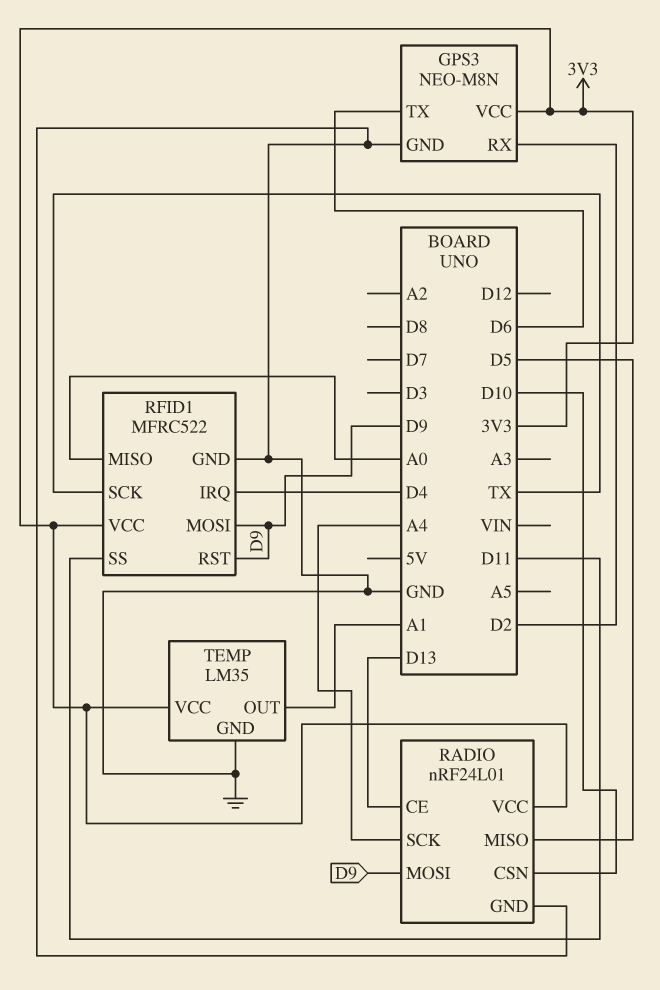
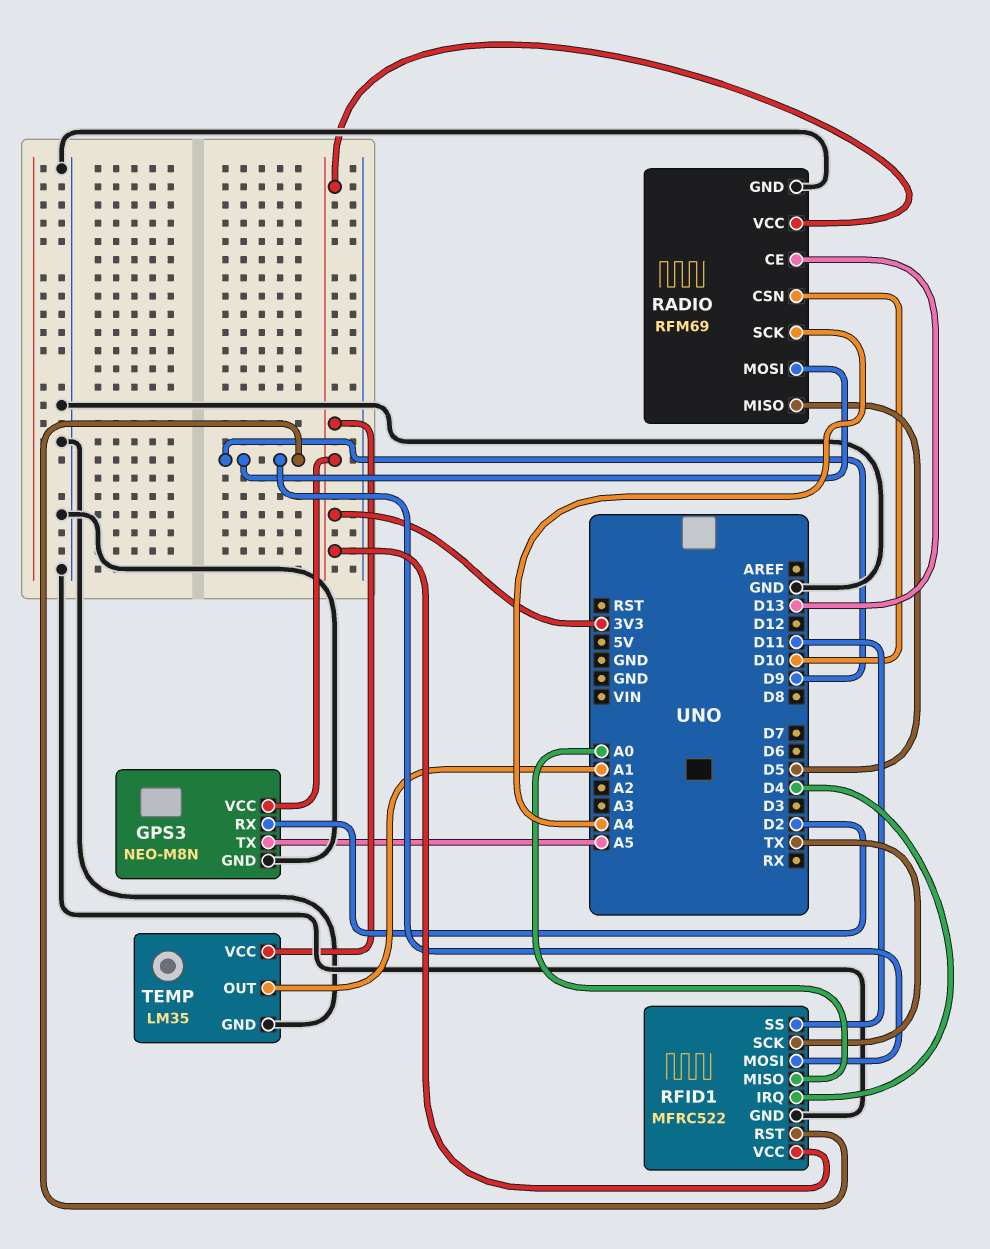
GPS3 pin TX: D6 -> A5
RADIO: nRF24L01 -> RFM69

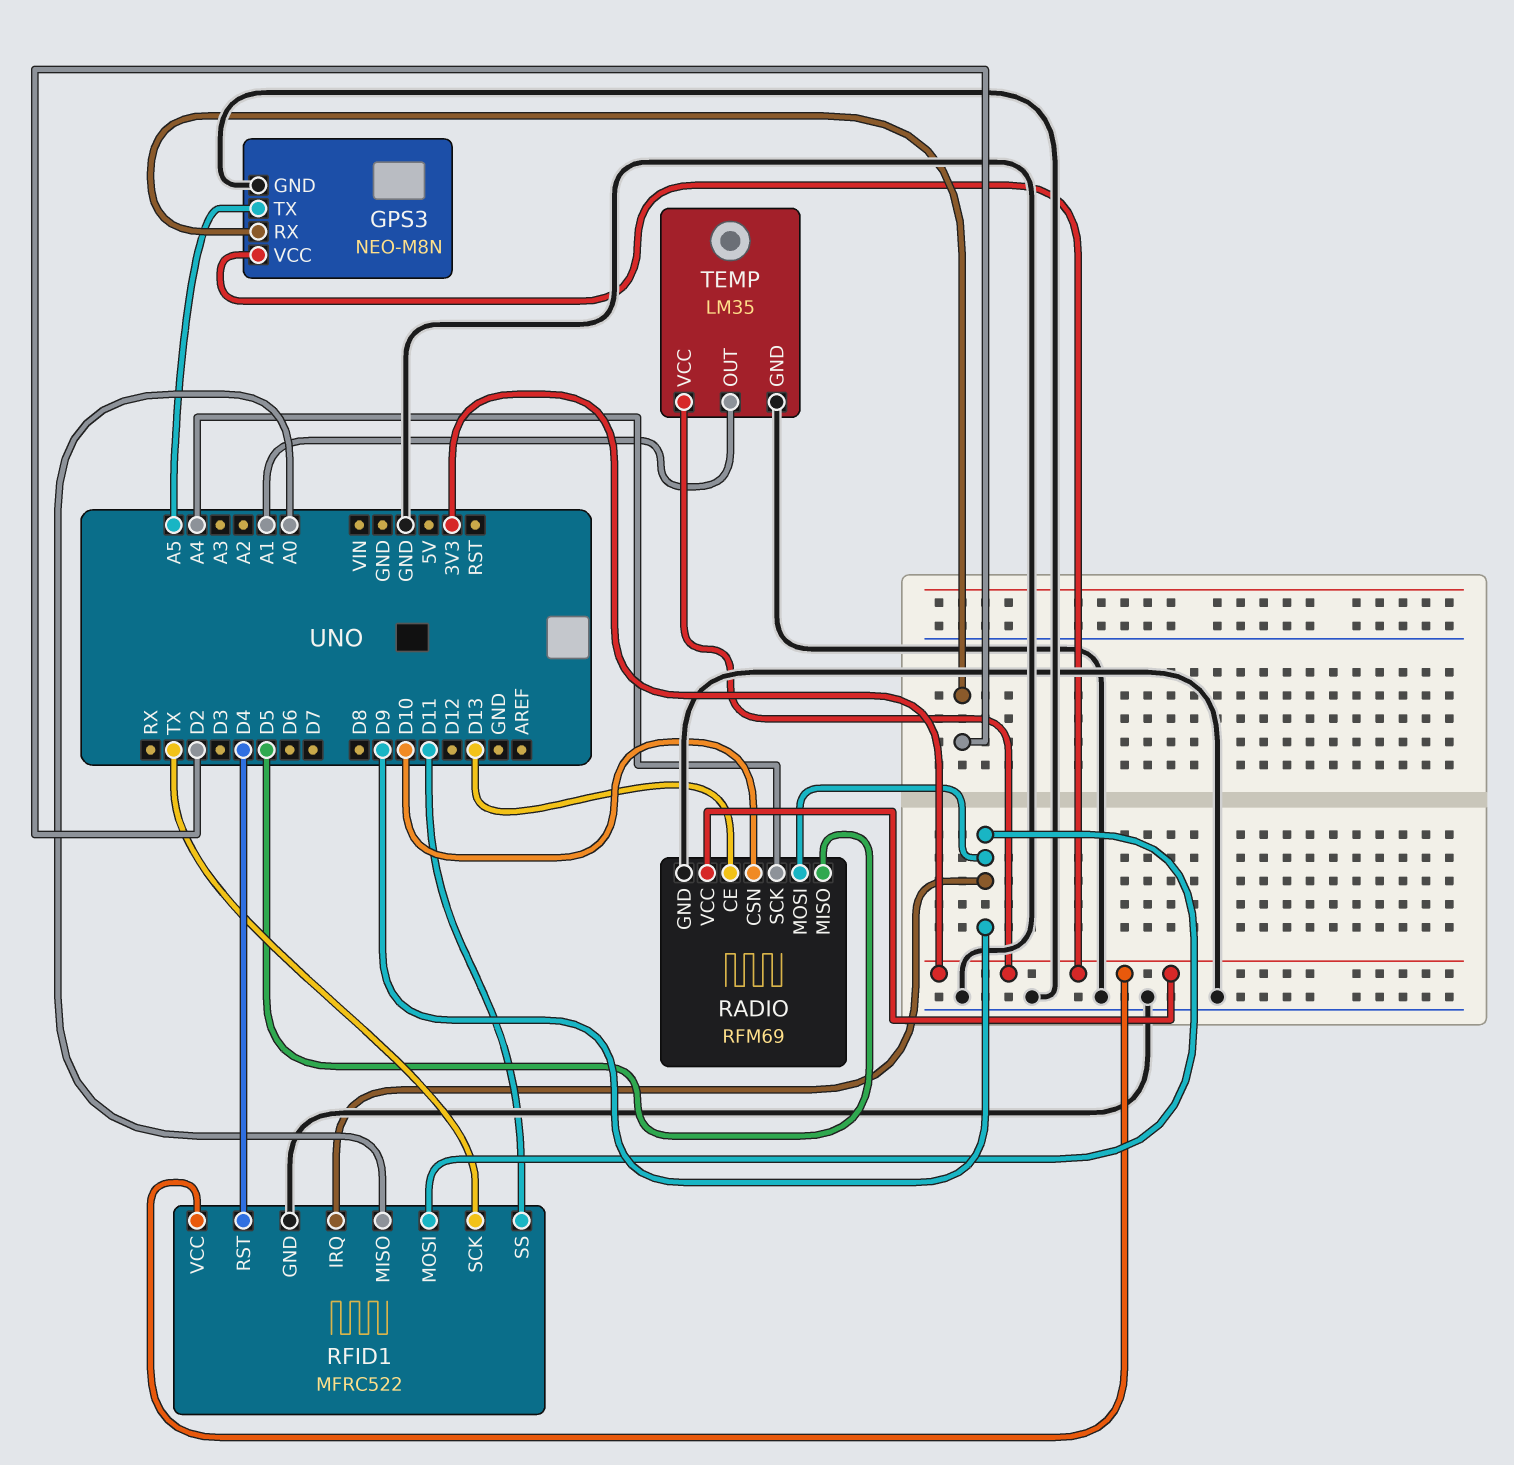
RFID1 pin IRQ: D4 -> D9
RFID1 pin RST: D9 -> D4

